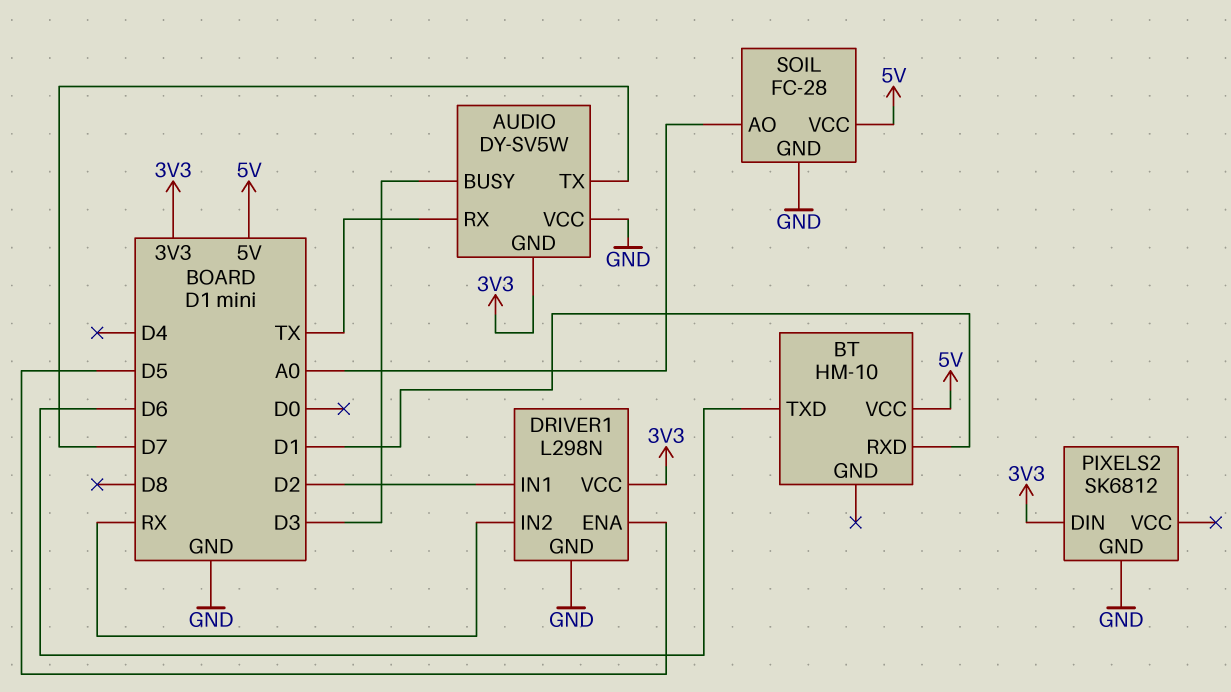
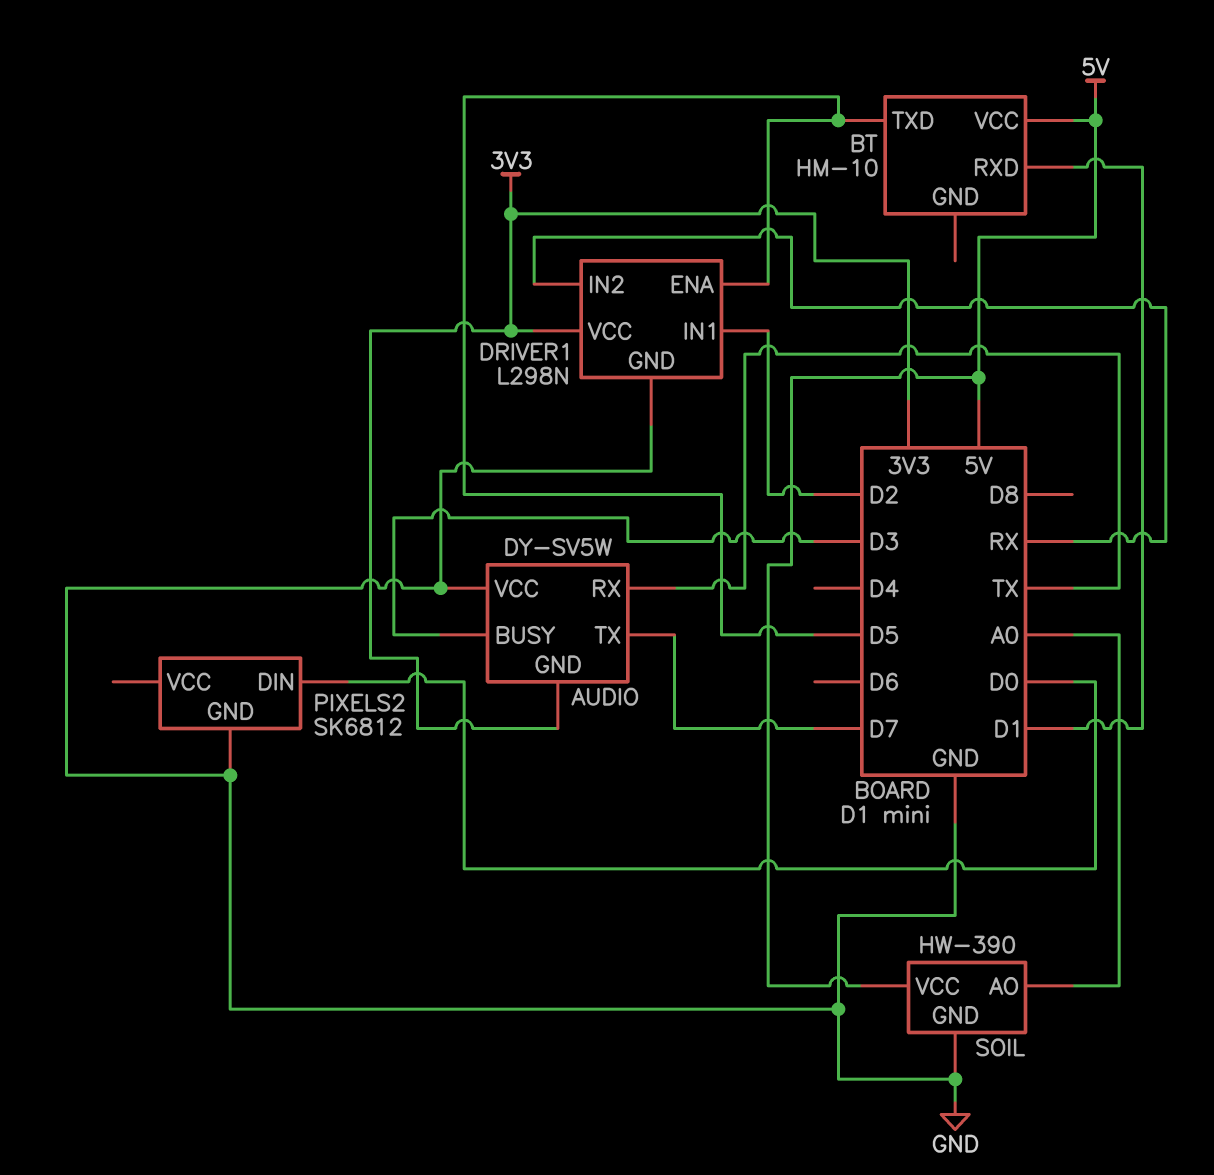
BT pin TXD: D6 -> D5
PIXELS2 pin DIN: 3V3 -> D0
SOIL: FC-28 -> HW-390

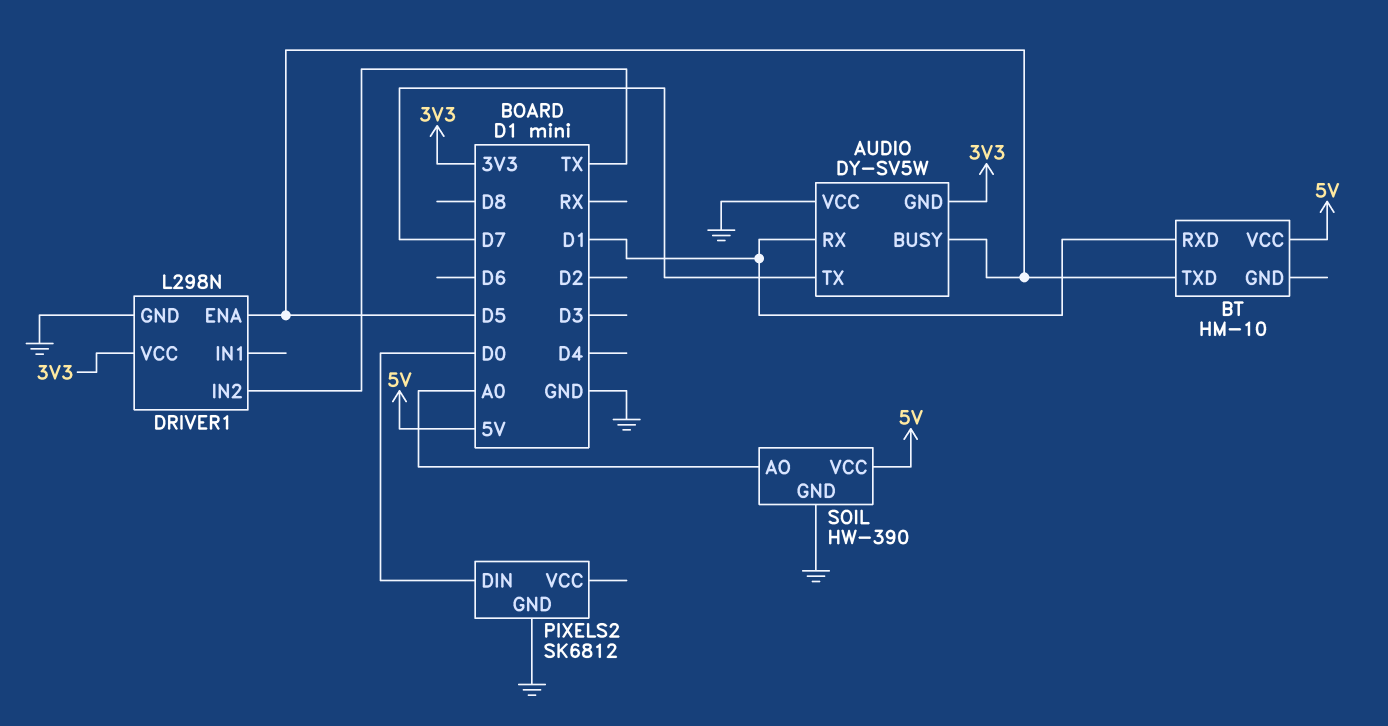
AUDIO pin BUSY: D3 -> D5
AUDIO pin RX: TX -> D1
DRIVER1 pin IN1: D2 -> none
DRIVER1 pin IN2: RX -> TX

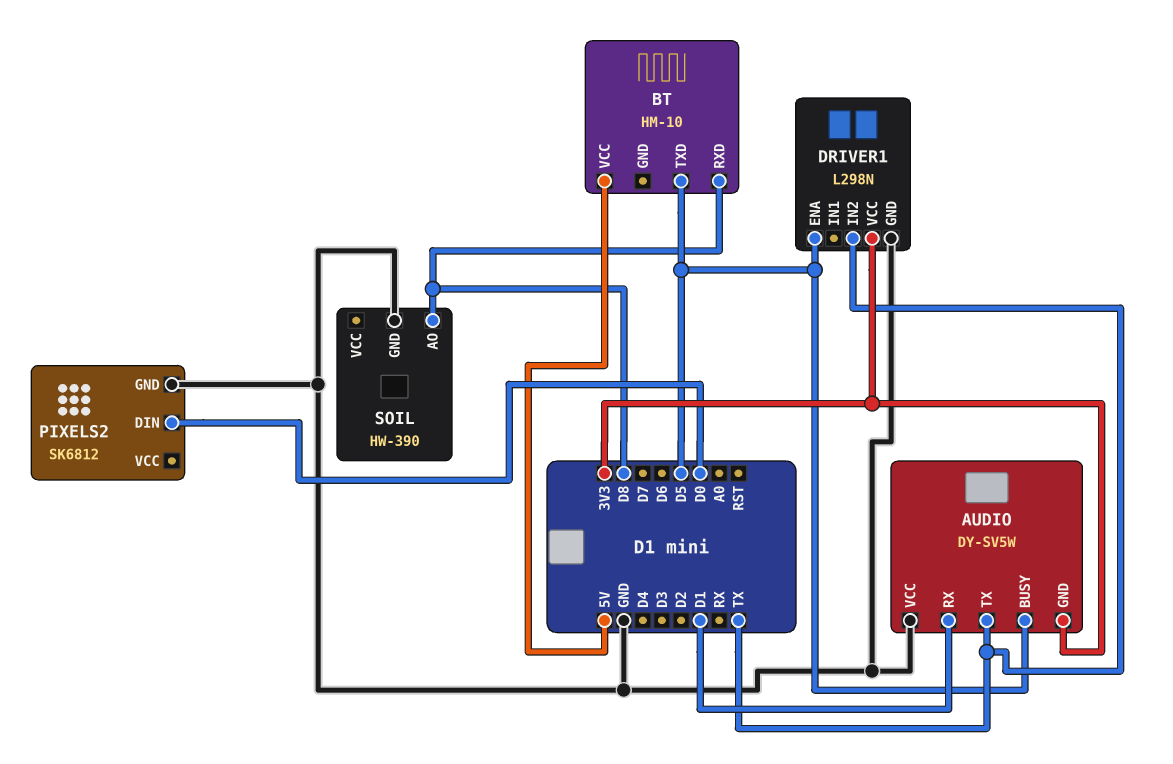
AUDIO pin TX: D7 -> TX
BT pin RXD: D1 -> D8
SOIL pin AO: A0 -> D8
SOIL pin VCC: 5V -> none

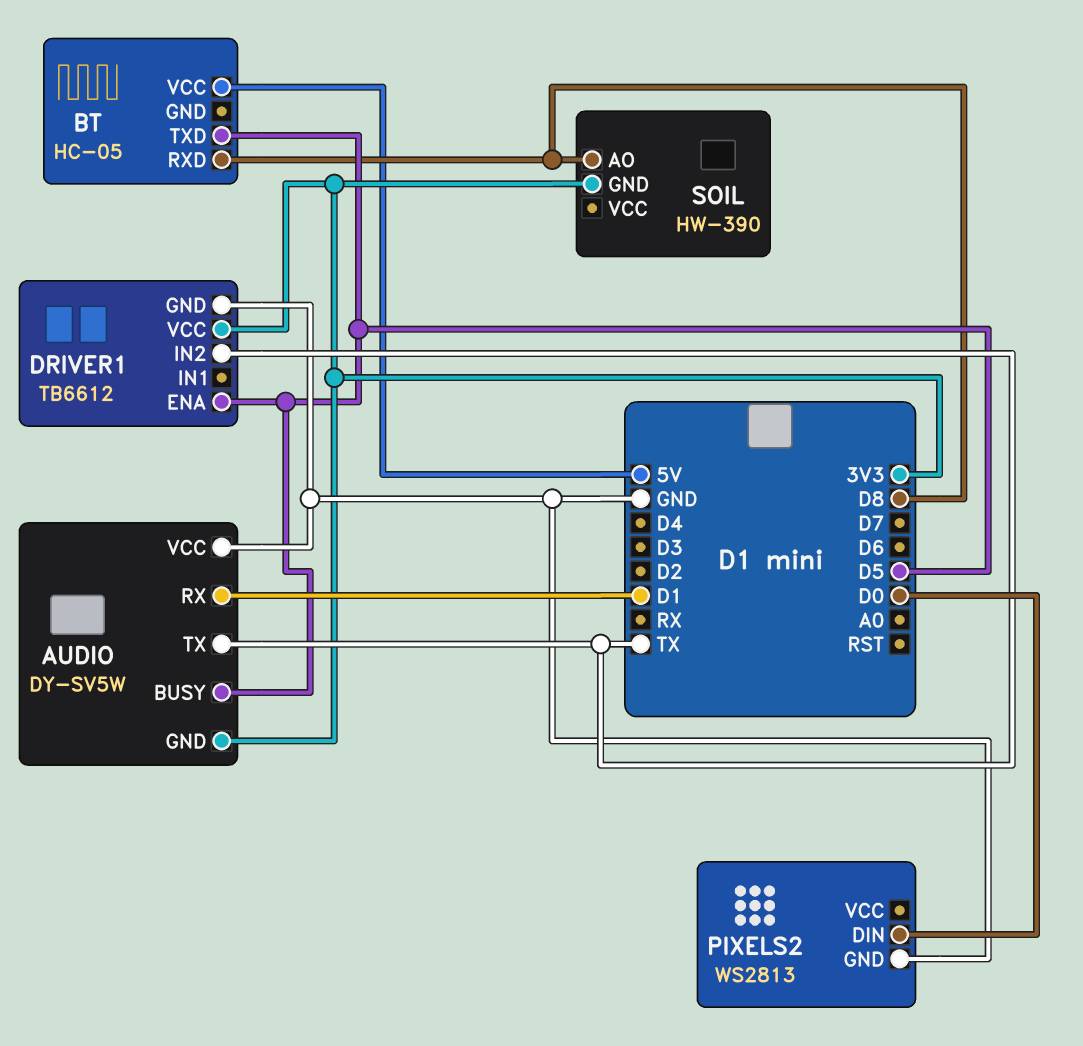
BT: HM-10 -> HC-05
DRIVER1: L298N -> TB6612
PIXELS2: SK6812 -> WS2813
SOIL pin GND: GND -> 3V3

